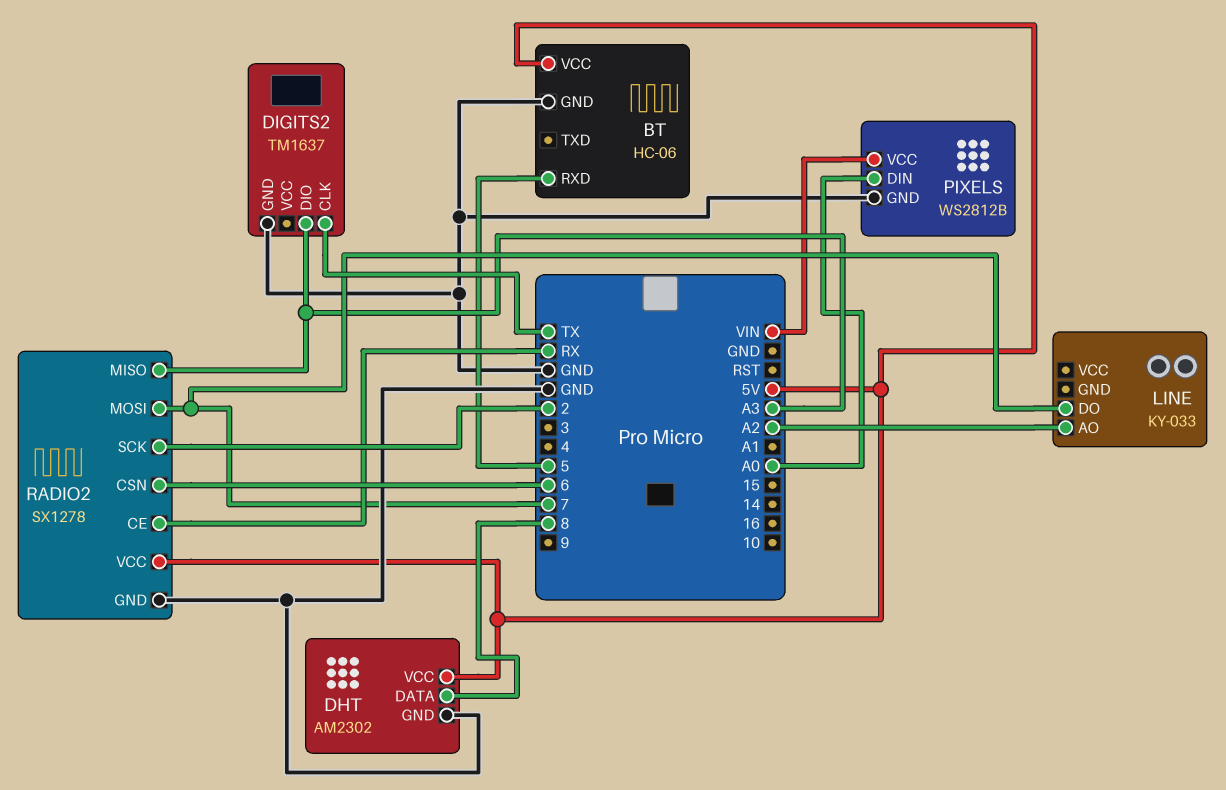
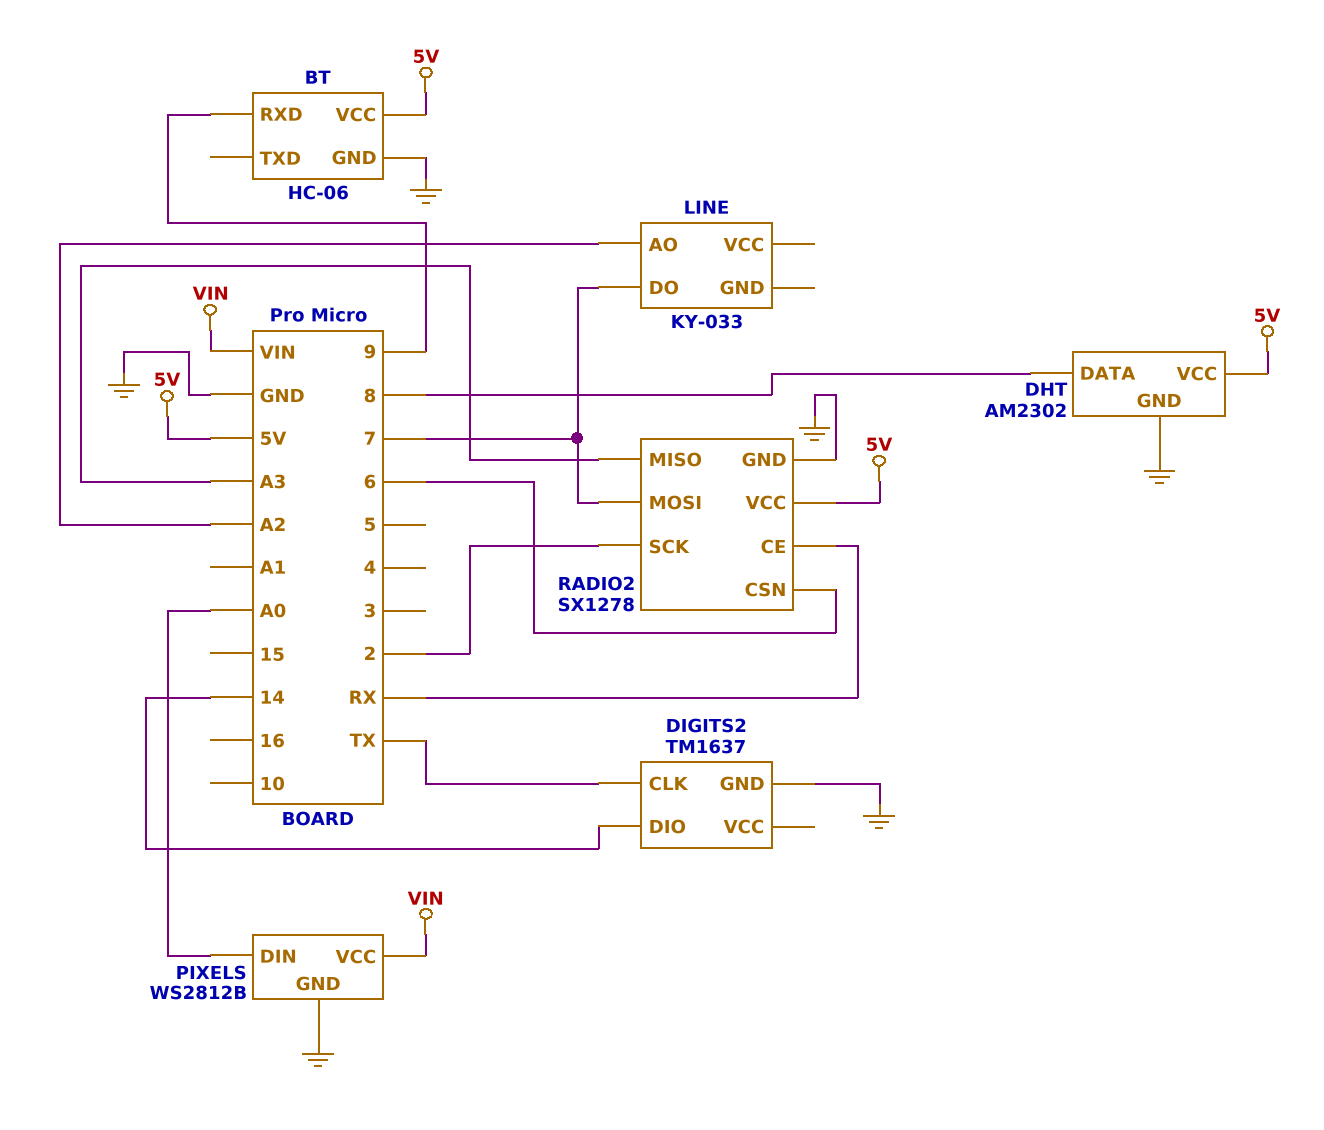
BT pin RXD: 5 -> 9
DIGITS2 pin DIO: A3 -> 14

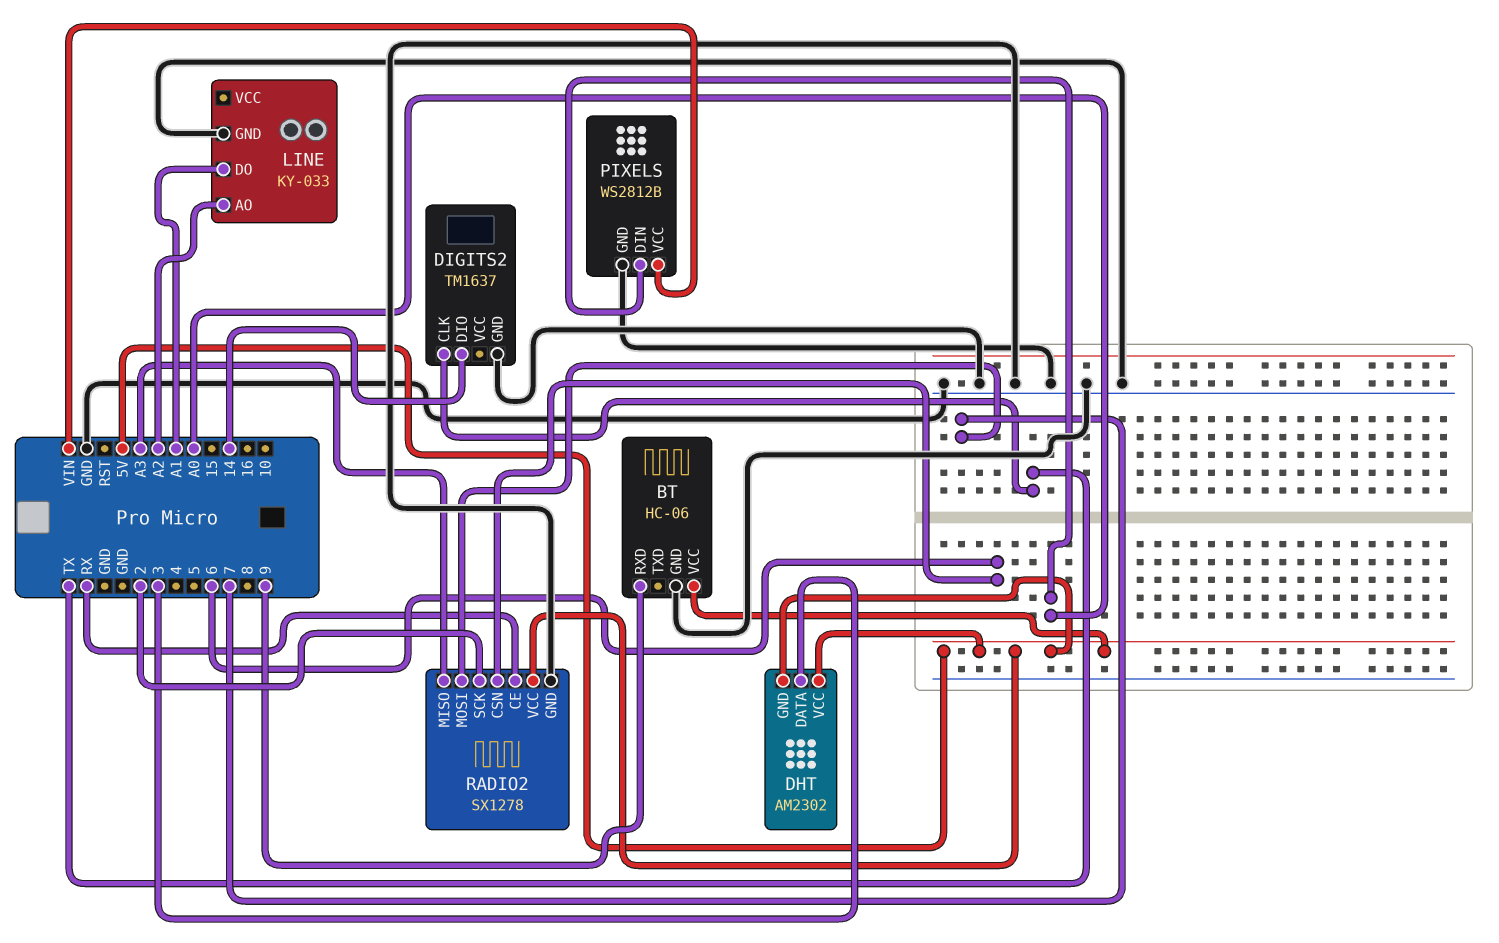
DHT pin DATA: 8 -> 3
DHT pin GND: GND -> 5V
LINE pin DO: 7 -> A1
LINE pin GND: none -> GND

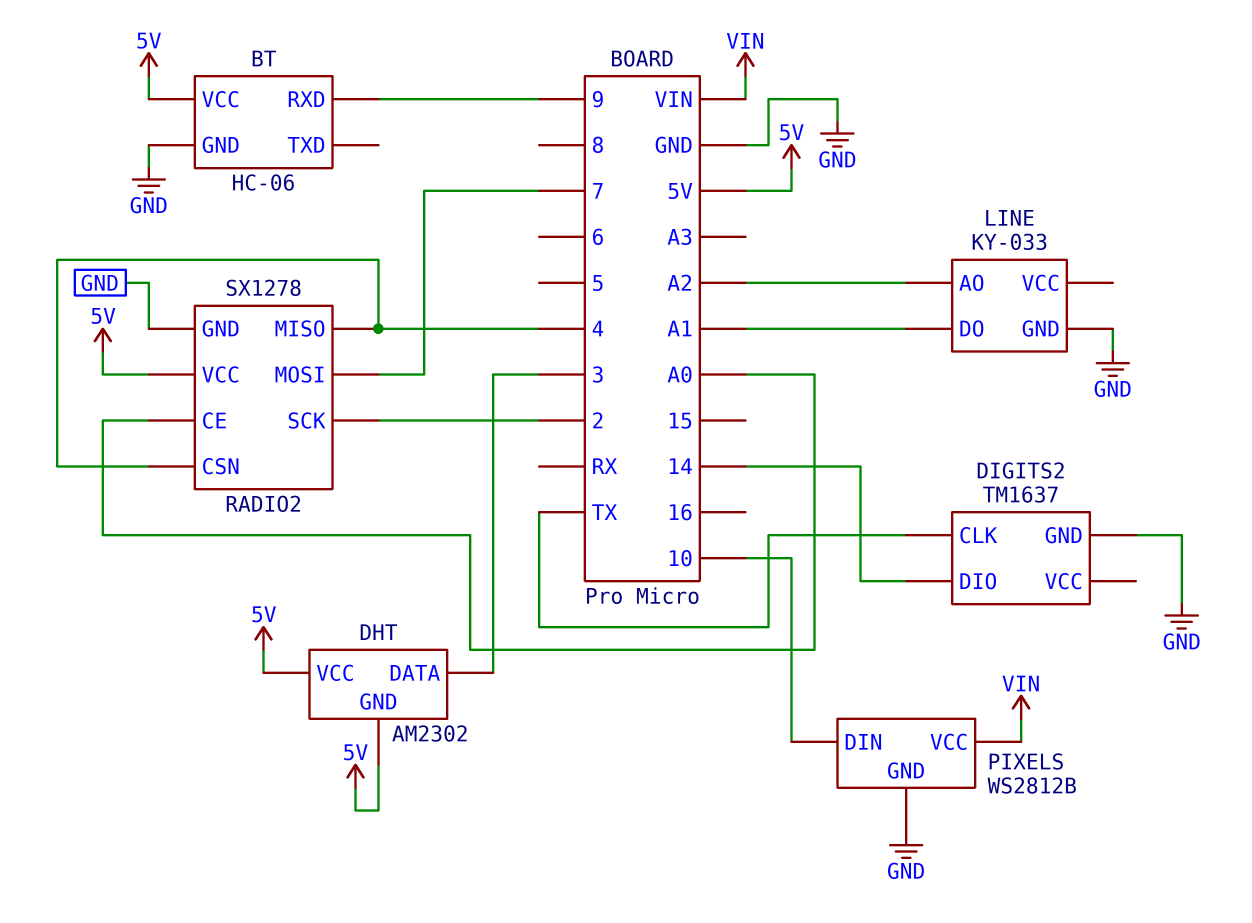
PIXELS pin DIN: A0 -> 10
RADIO2 pin CE: RX -> A0
RADIO2 pin CSN: 6 -> 4
RADIO2 pin MISO: A3 -> 4

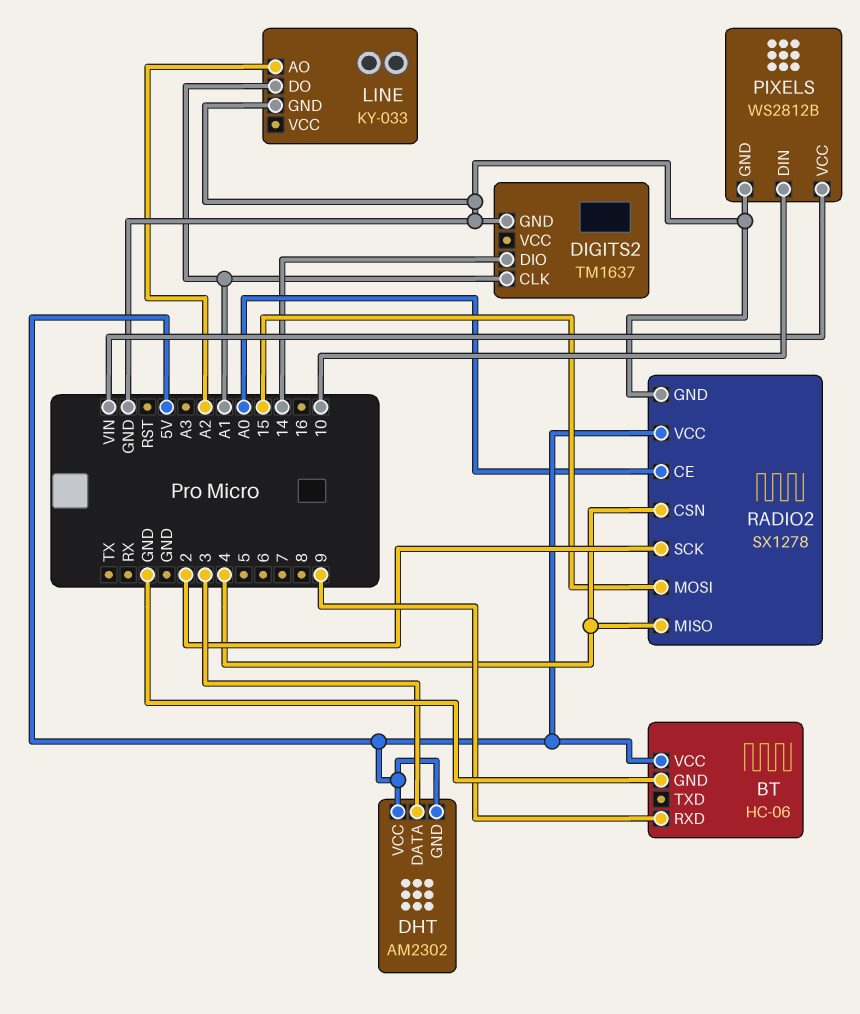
DIGITS2 pin CLK: TX -> A1
RADIO2 pin MOSI: 7 -> 15

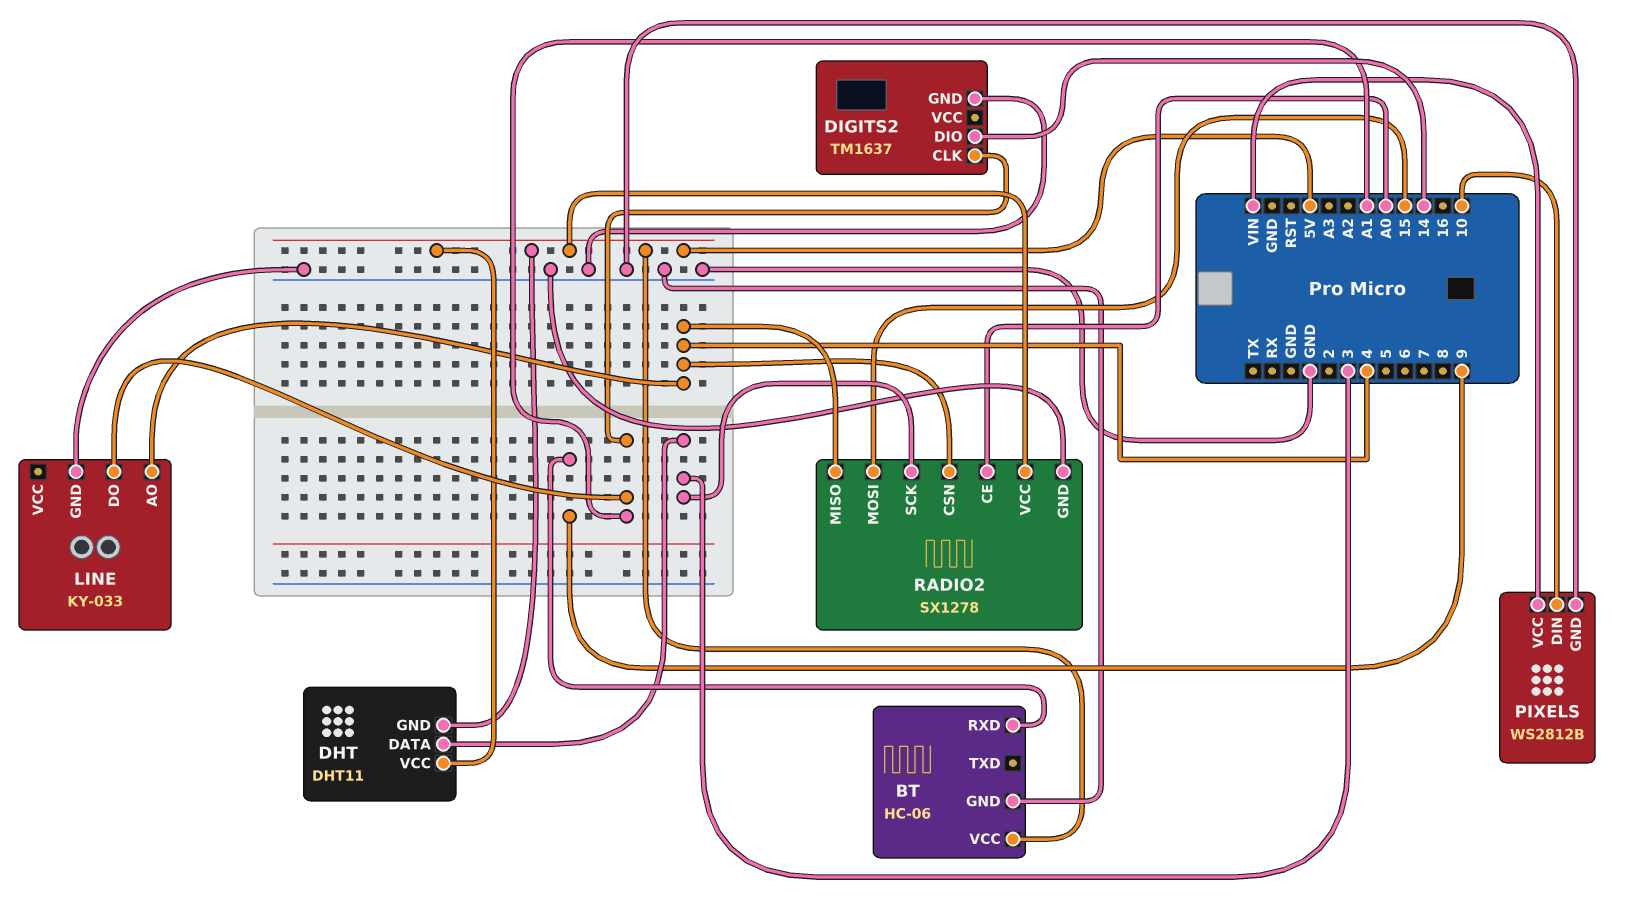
DHT: AM2302 -> DHT11
LINE pin AO: A2 -> 4
RADIO2 pin SCK: 2 -> 3

